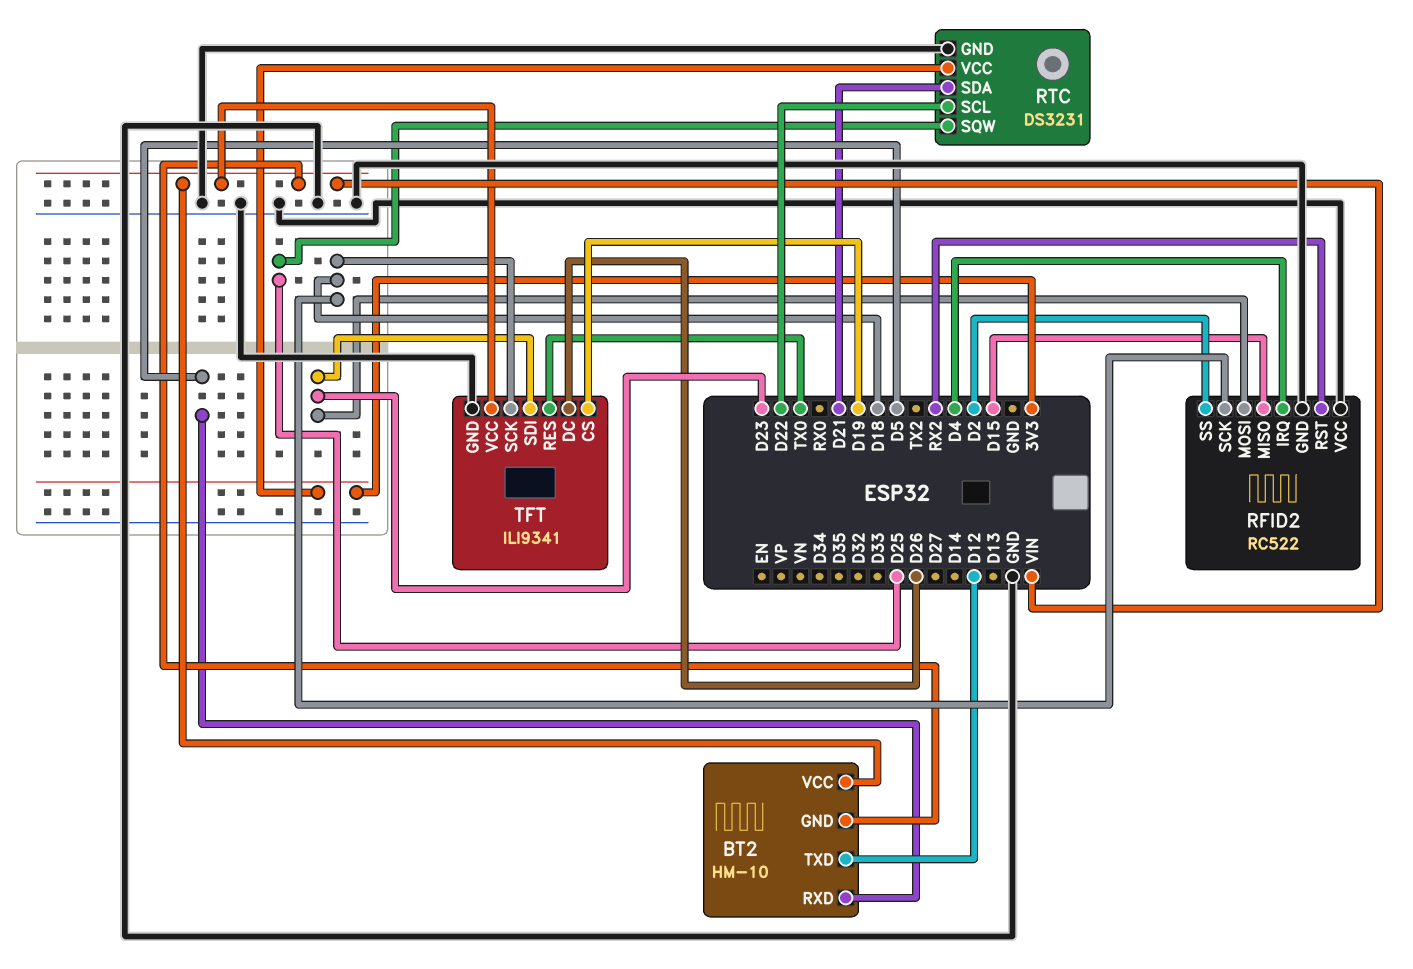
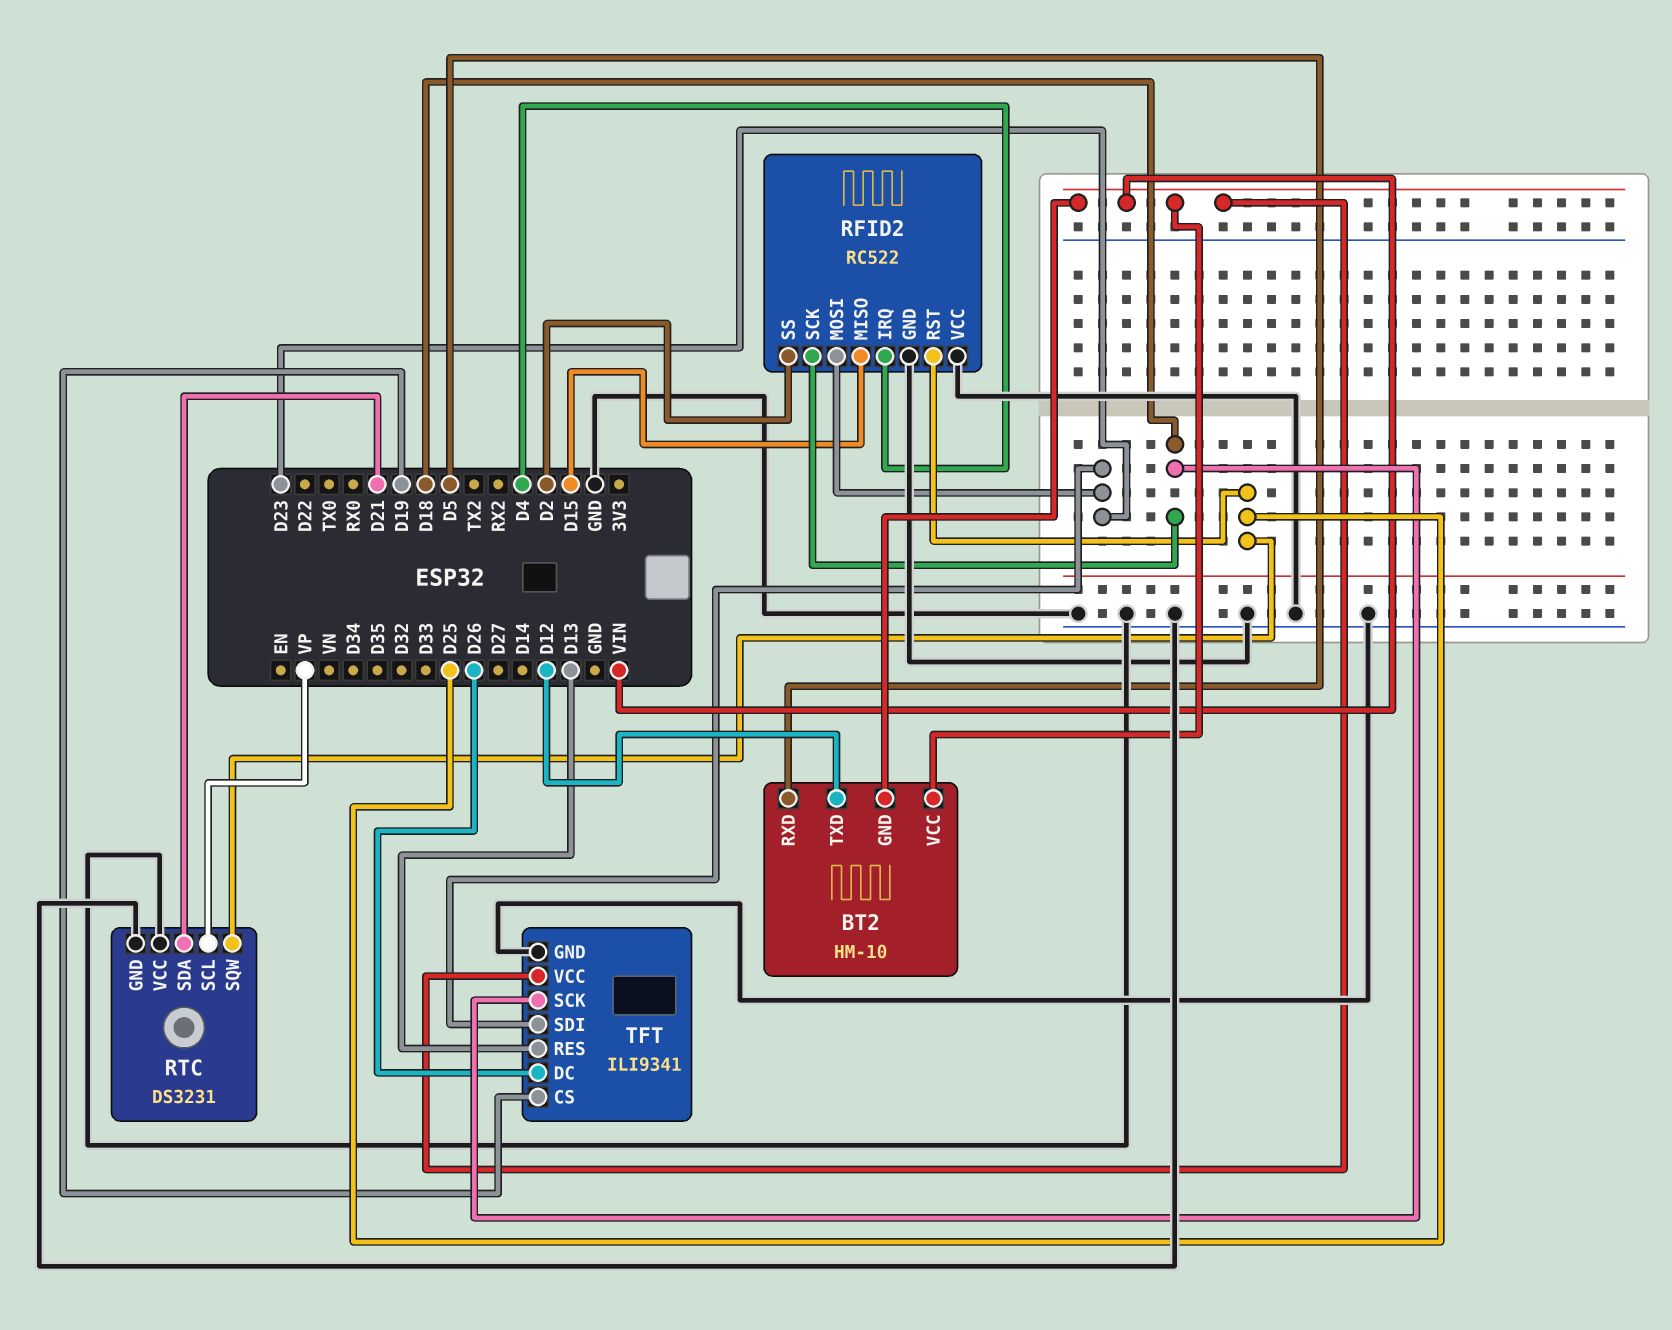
RFID2 pin RST: RX2 -> D25
RTC pin SCL: D22 -> VP
RTC pin VCC: 3V3 -> GND
TFT pin RES: TX0 -> D13

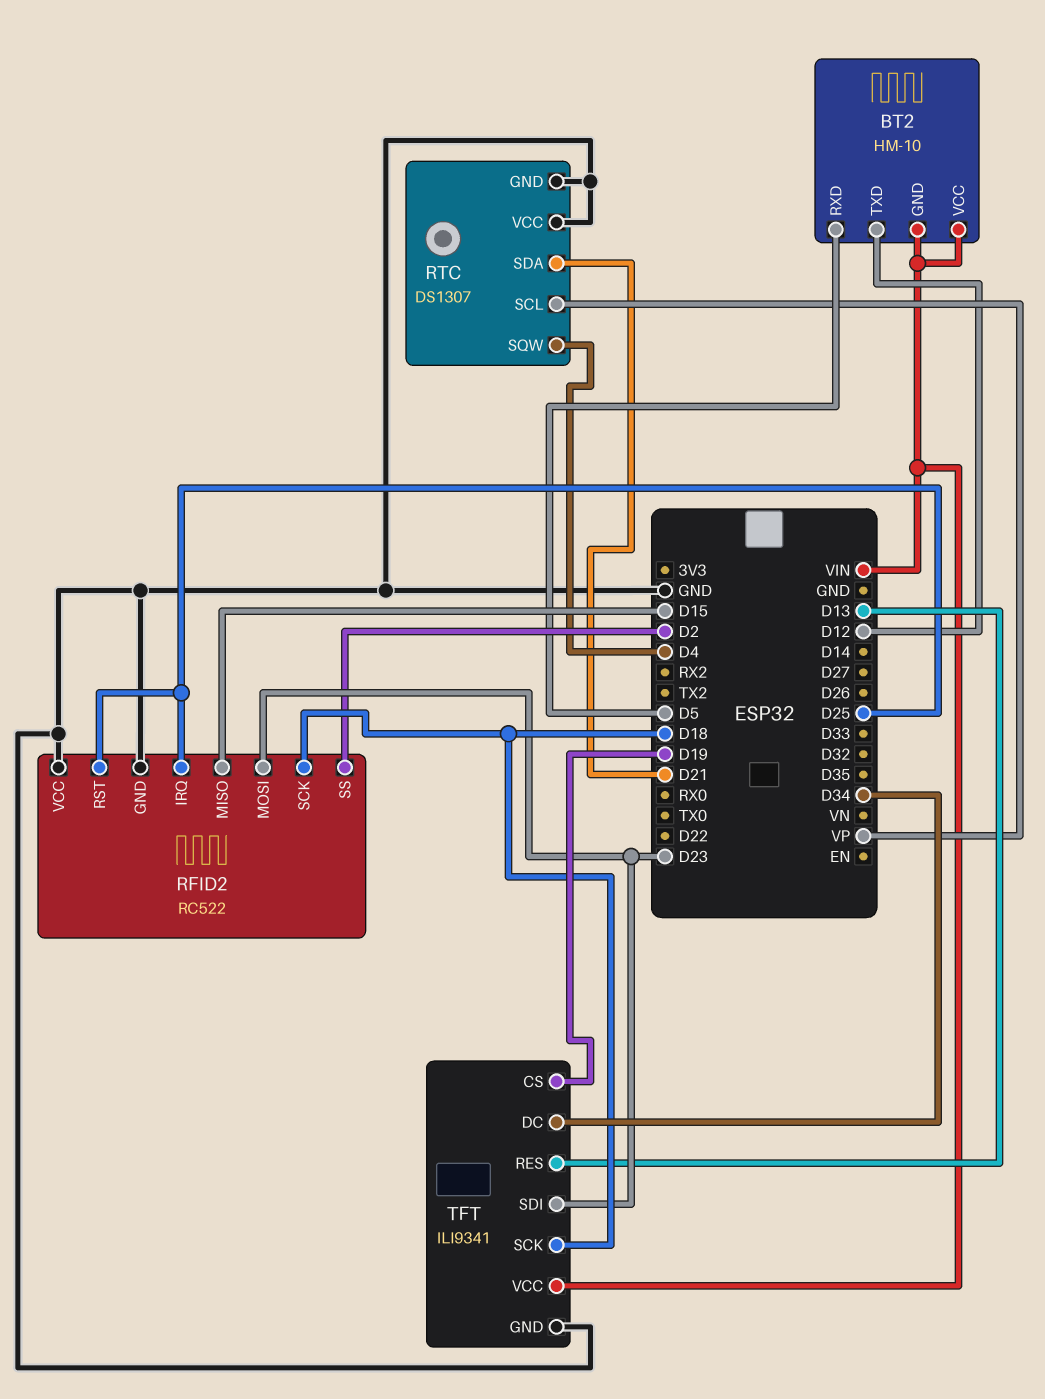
RFID2 pin IRQ: D4 -> D25
RTC: DS3231 -> DS1307
RTC pin SQW: D25 -> D4
TFT pin DC: D26 -> D34

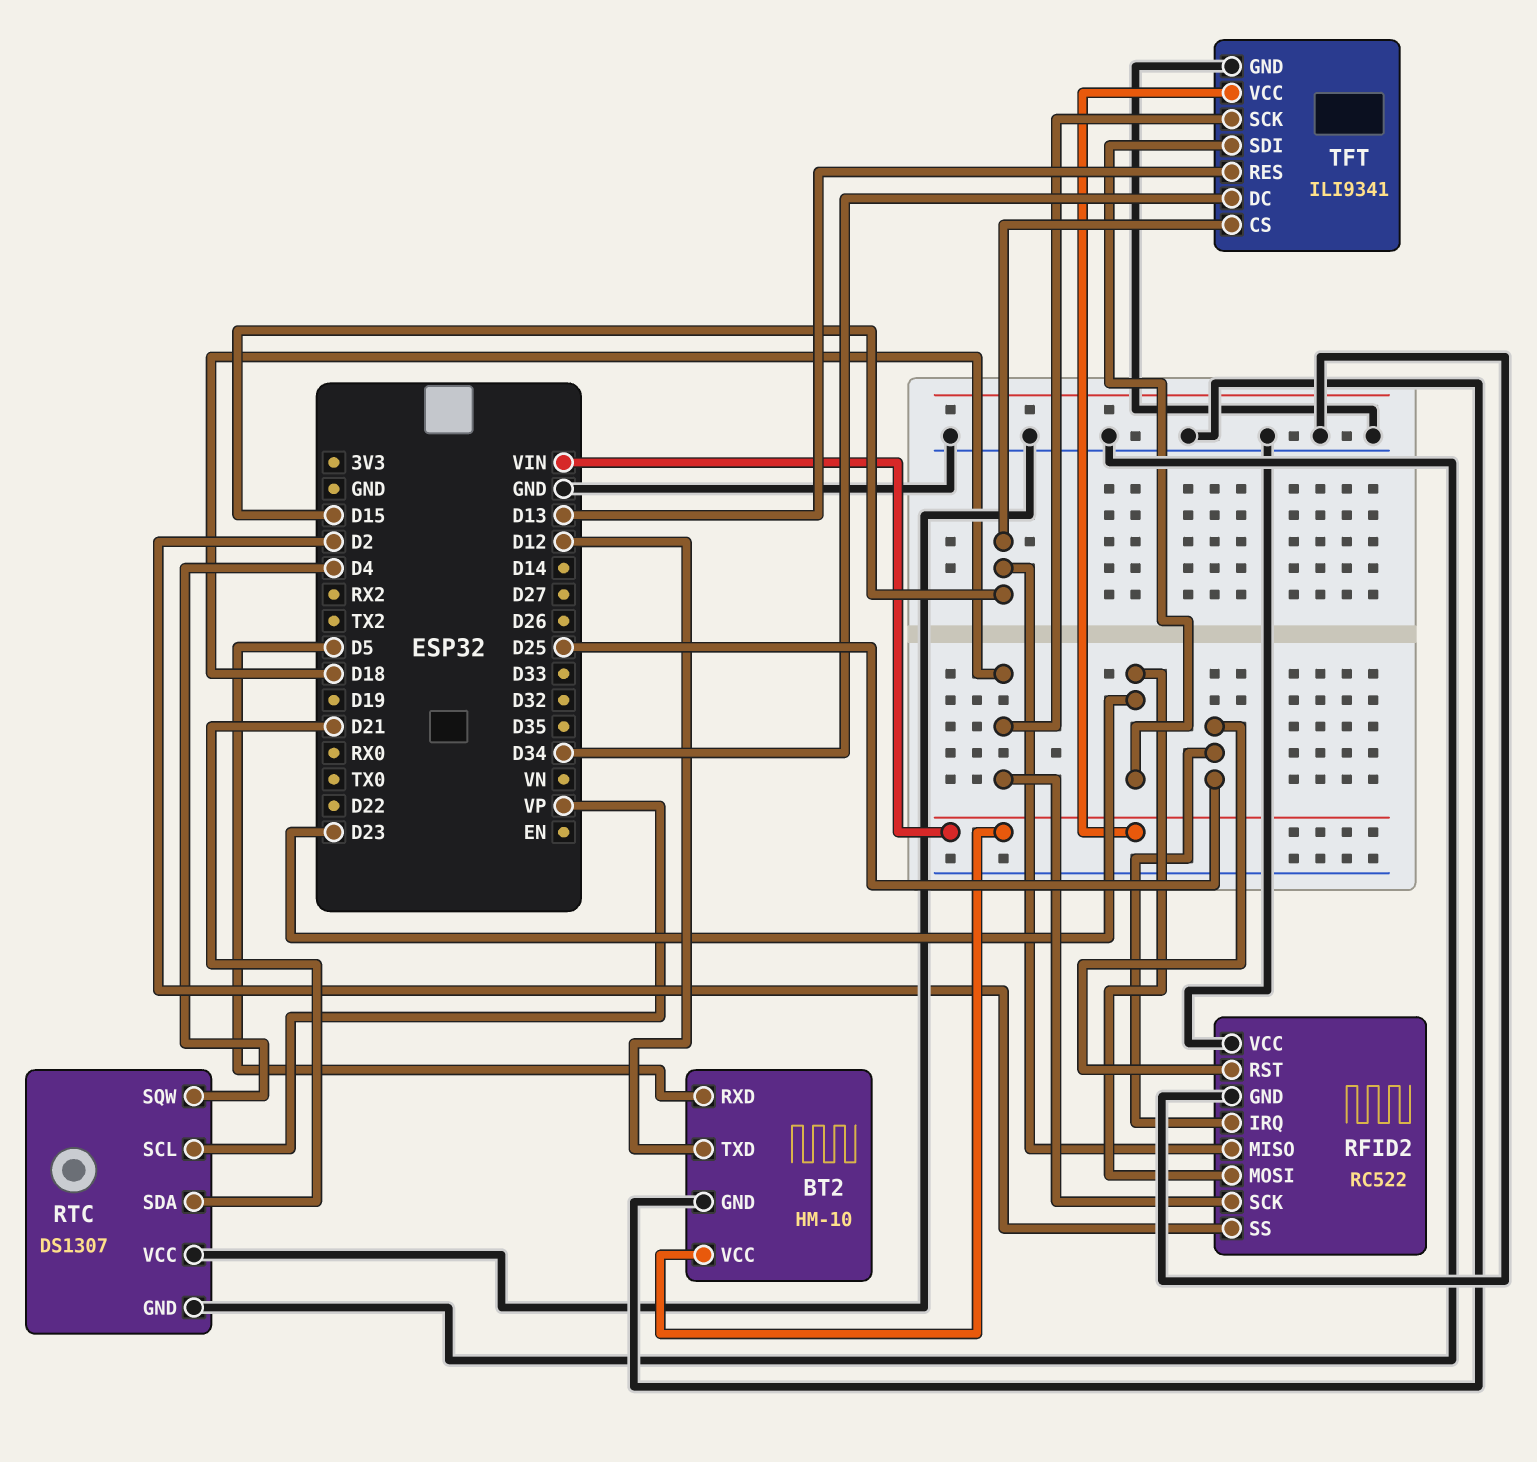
BT2 pin GND: VIN -> GND
TFT pin CS: D19 -> D15

